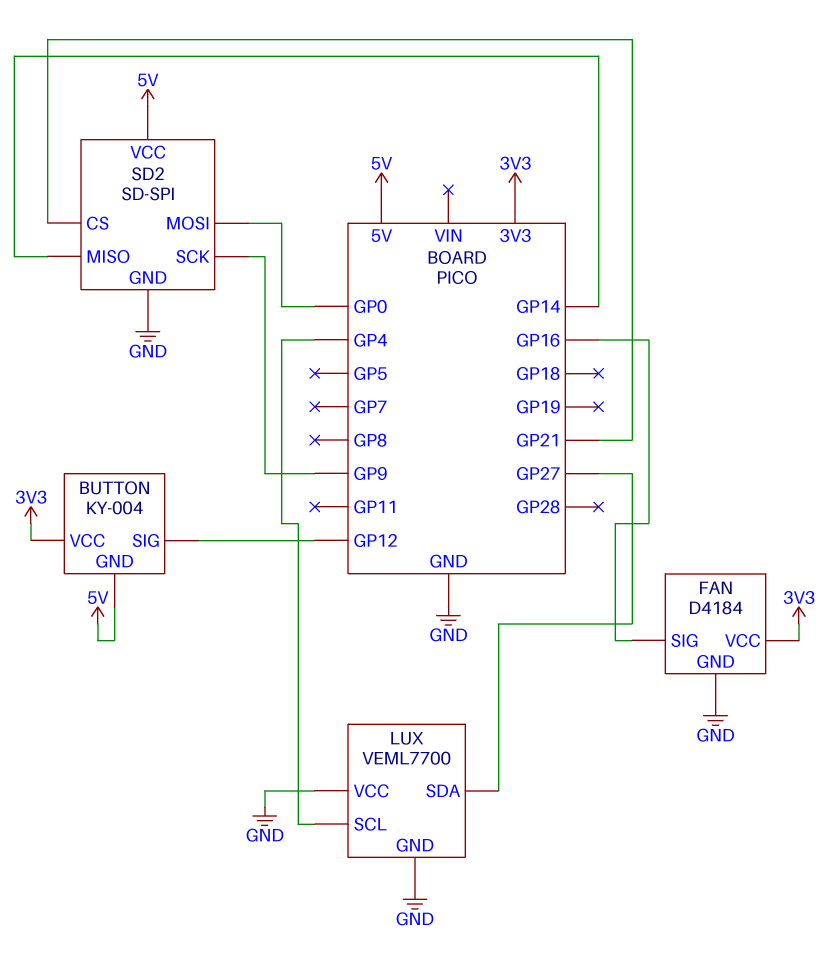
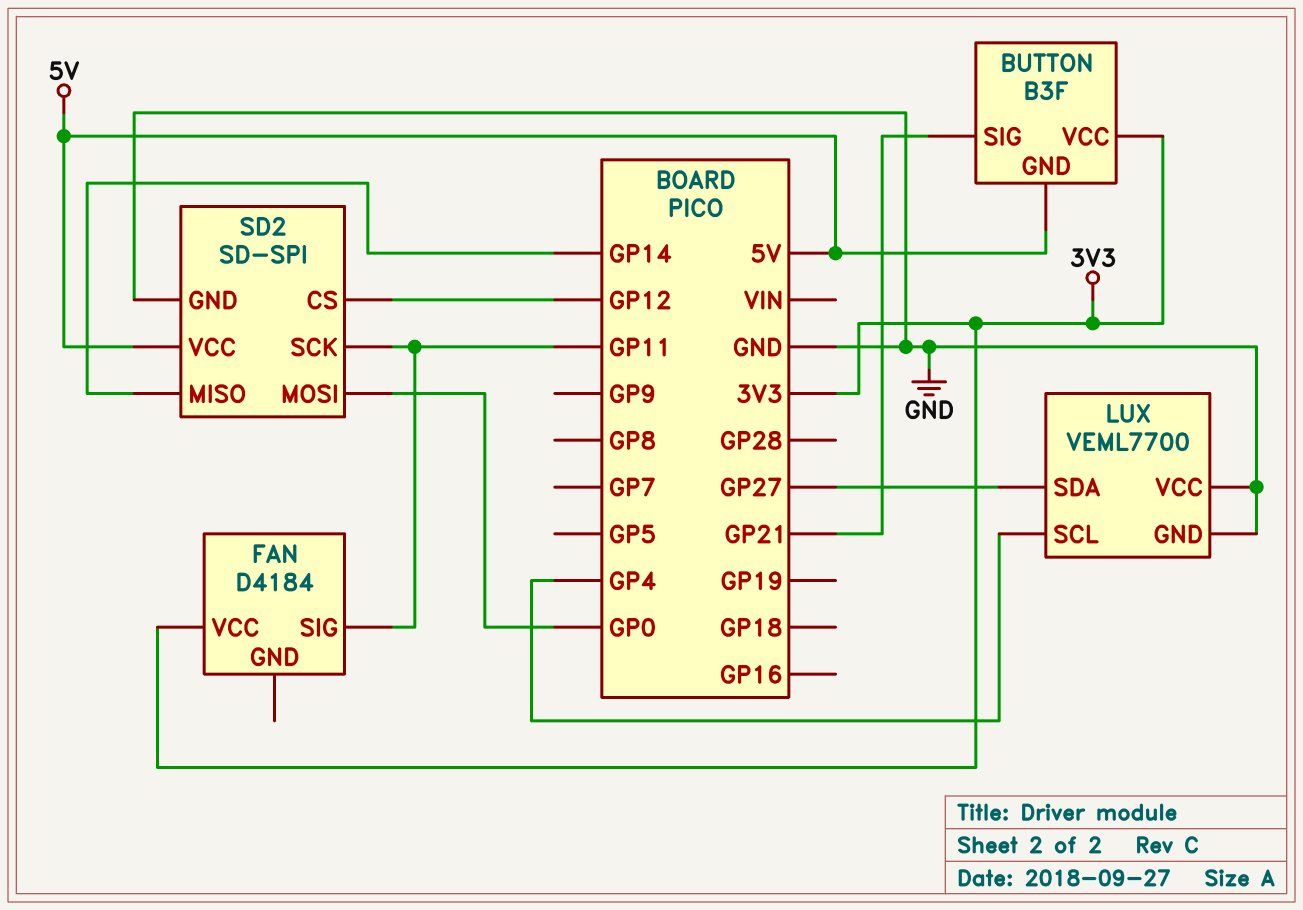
BUTTON: KY-004 -> B3F
BUTTON pin SIG: GP12 -> GP21
FAN pin GND: GND -> none
FAN pin SIG: GP16 -> GP11
SD2 pin CS: GP21 -> GP12
SD2 pin SCK: GP9 -> GP11

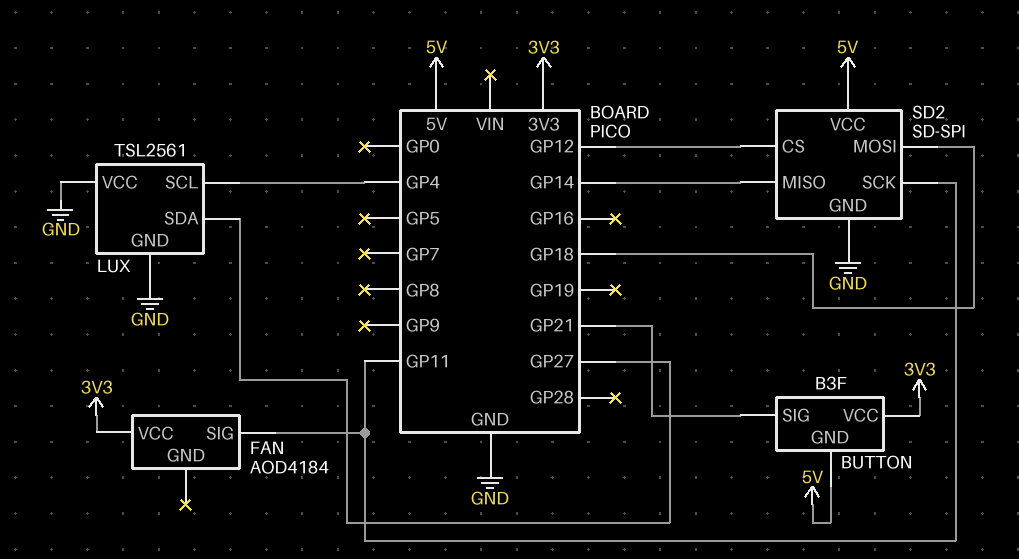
FAN: D4184 -> AOD4184
LUX: VEML7700 -> TSL2561
SD2 pin MOSI: GP0 -> GP18

